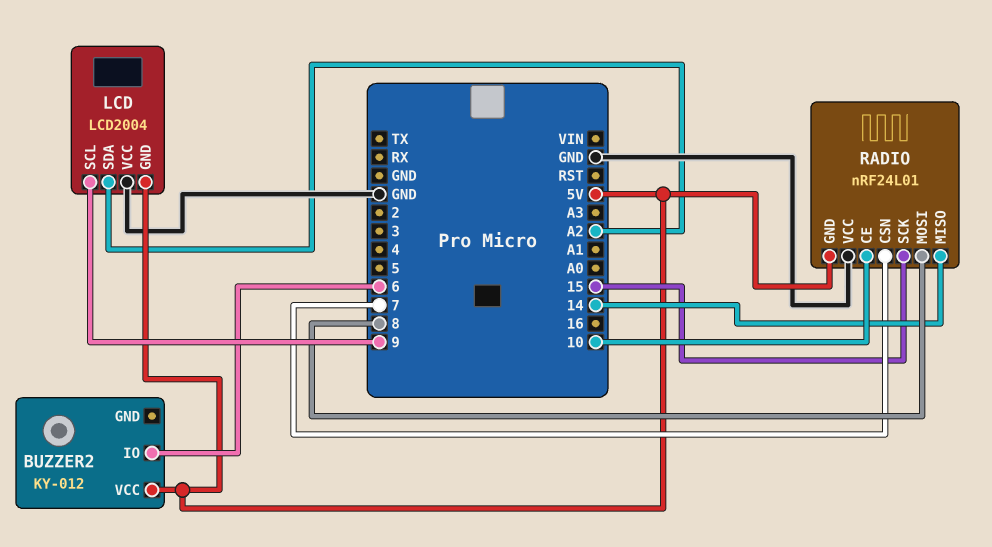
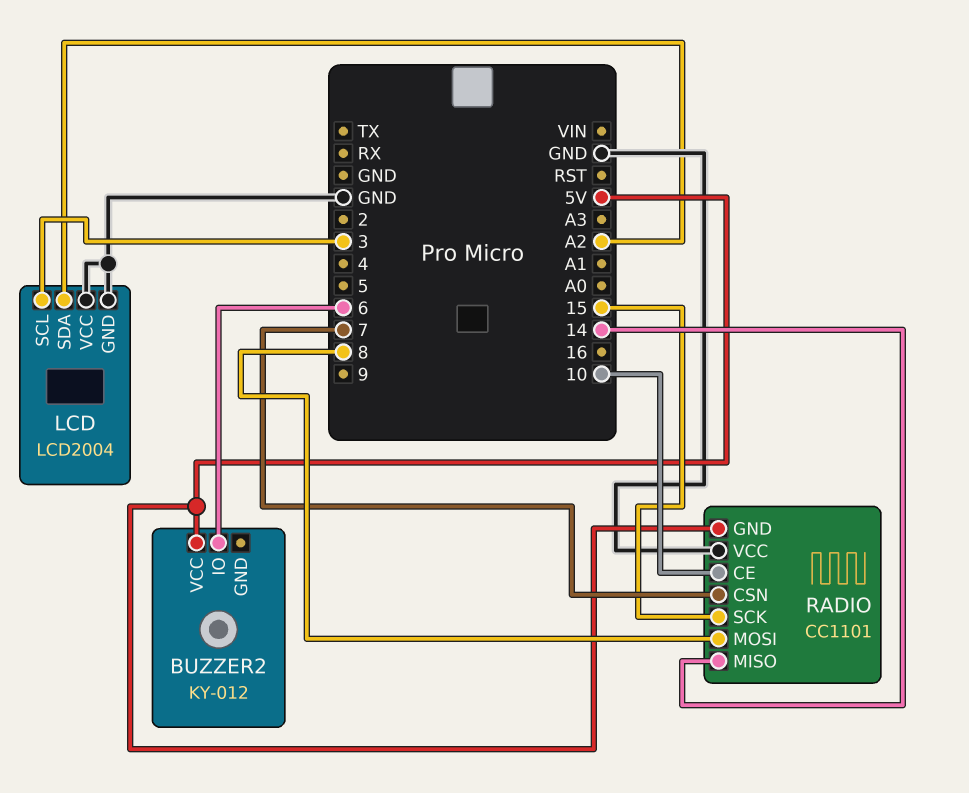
LCD pin GND: 5V -> GND
LCD pin SCL: 9 -> 3
RADIO: nRF24L01 -> CC1101

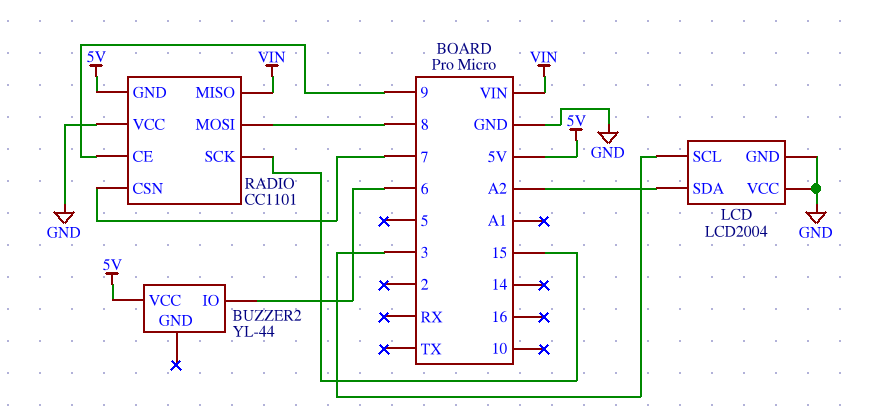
BUZZER2: KY-012 -> YL-44
RADIO pin CE: 10 -> 9
RADIO pin MISO: 14 -> VIN

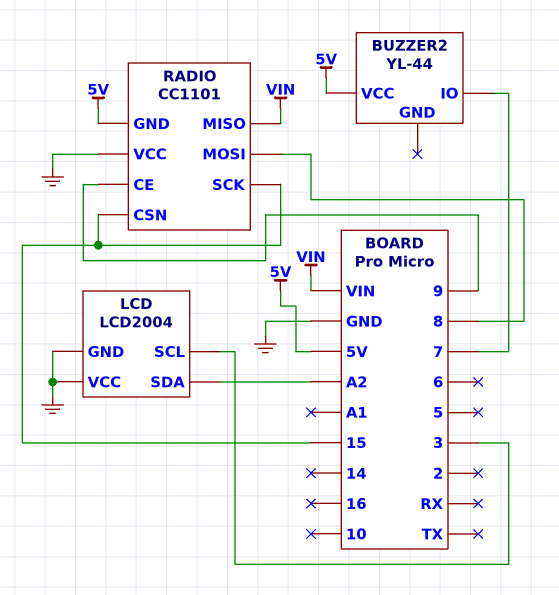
BUZZER2 pin IO: 6 -> 7
RADIO pin CSN: 7 -> 15

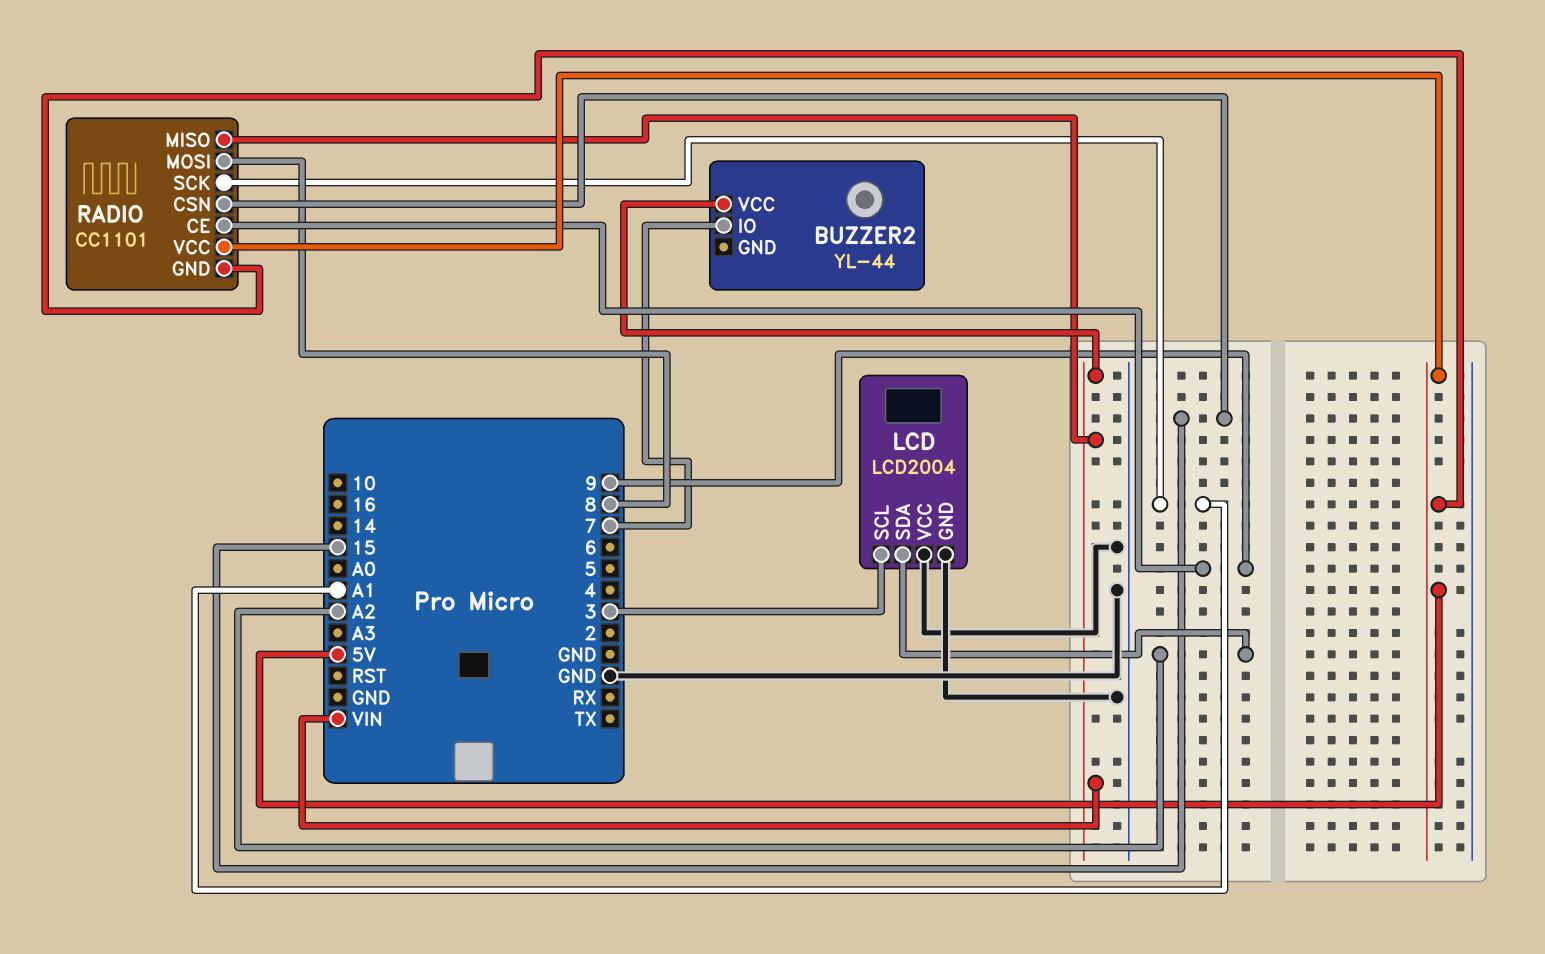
BUZZER2 pin VCC: 5V -> VIN
RADIO pin SCK: 15 -> A1
RADIO pin VCC: GND -> 5V

